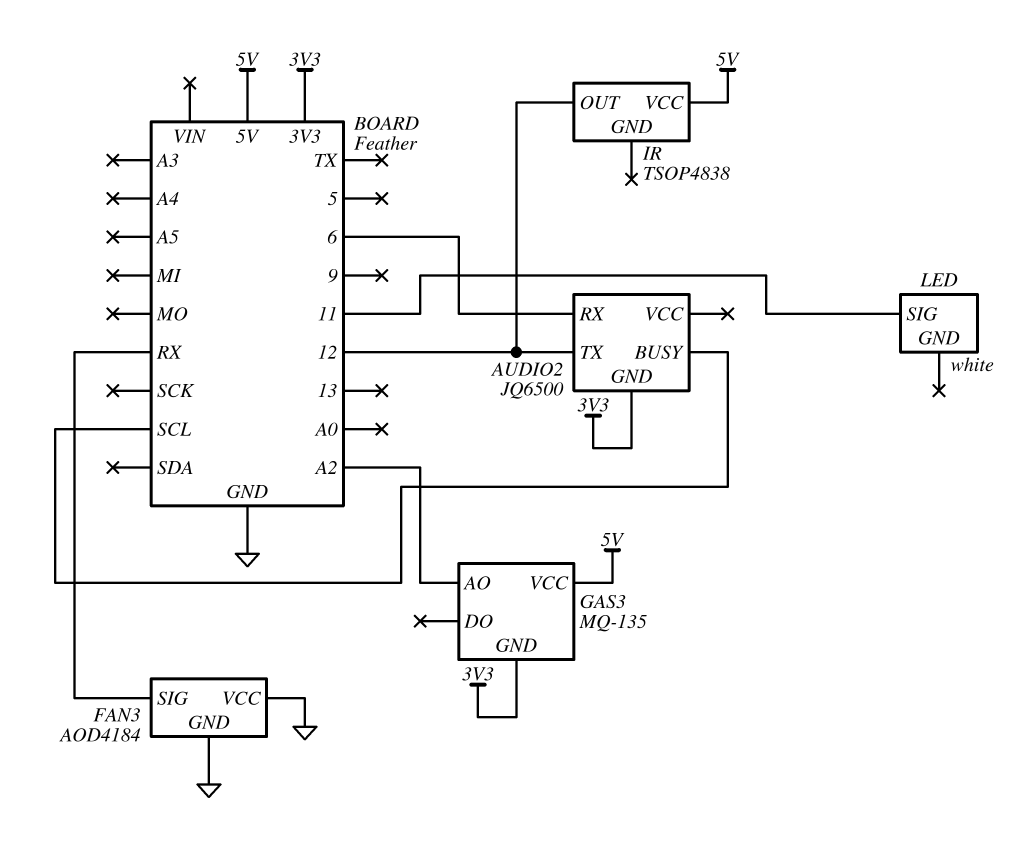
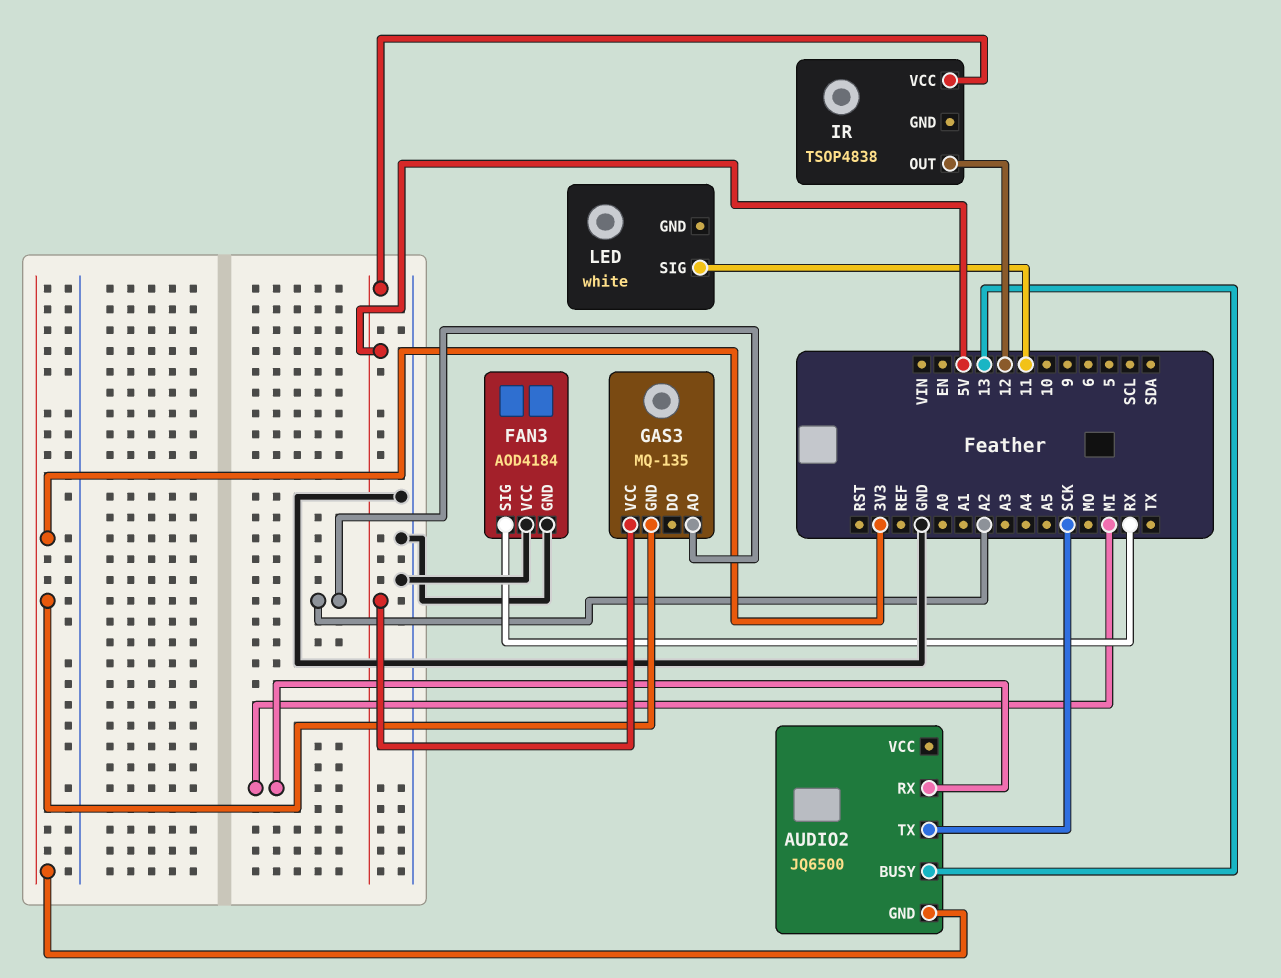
AUDIO2 pin BUSY: SCL -> 13
AUDIO2 pin RX: 6 -> MI
AUDIO2 pin TX: 12 -> SCK

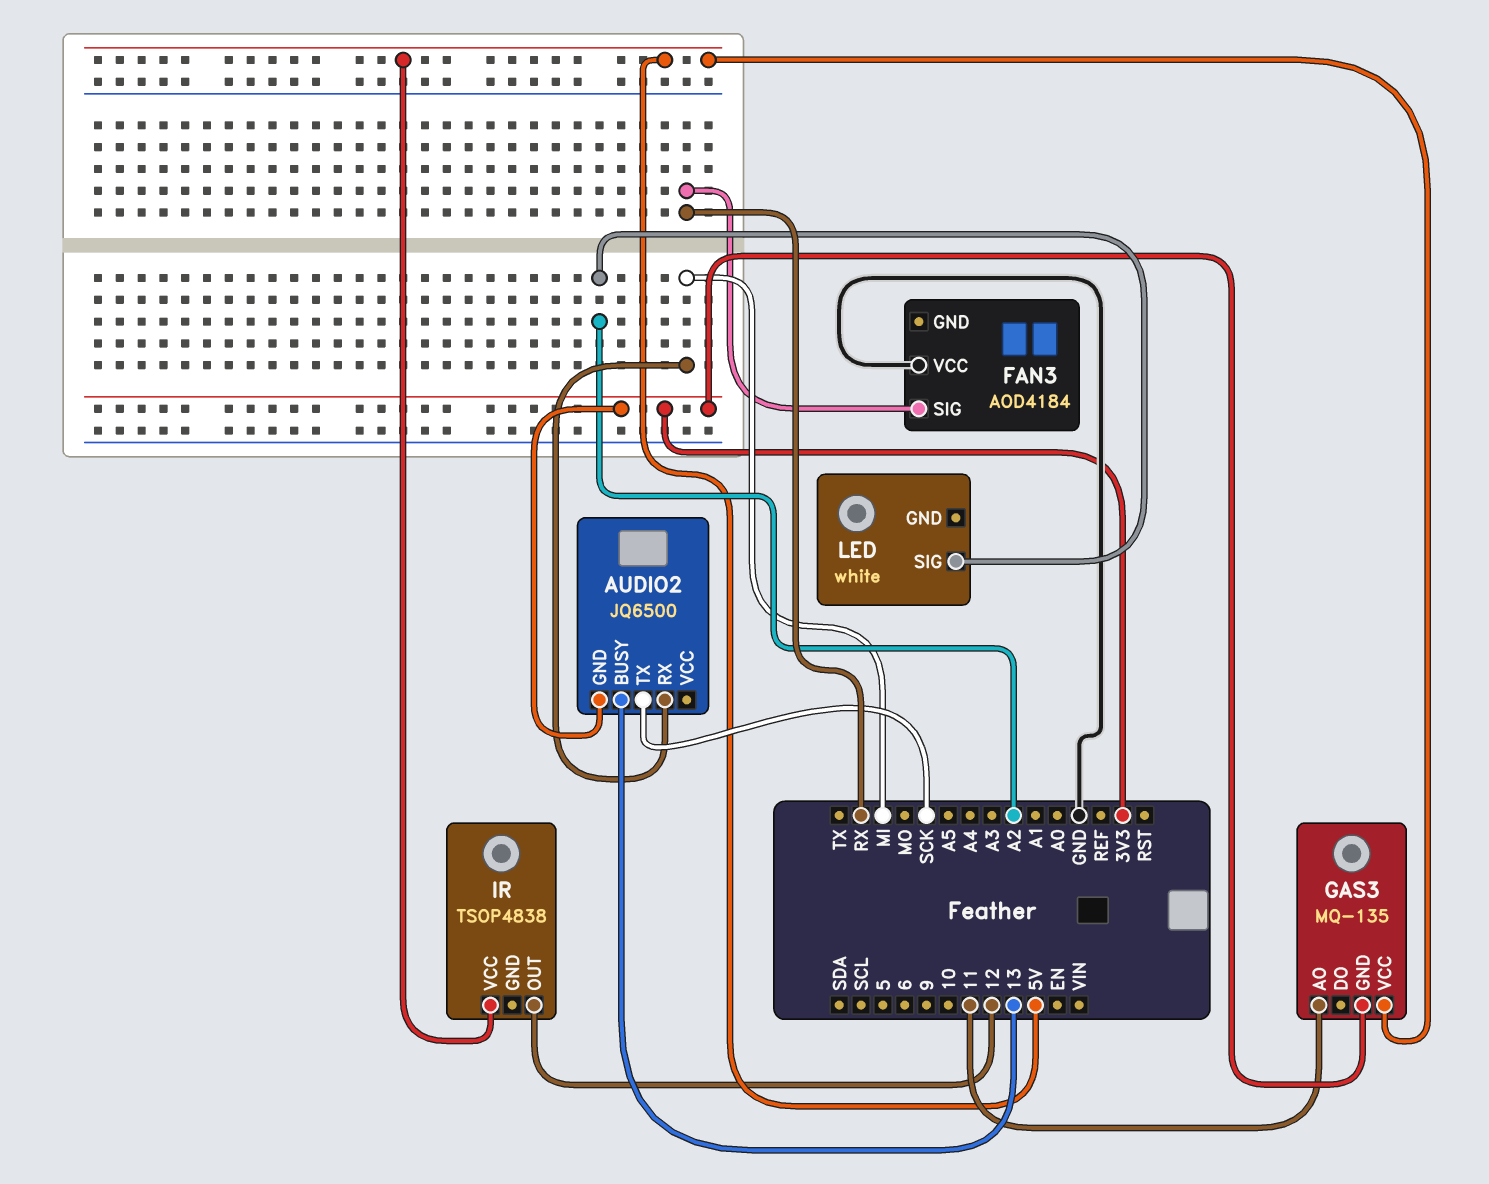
FAN3 pin GND: GND -> none
GAS3 pin AO: A2 -> 11
LED pin SIG: 11 -> A2

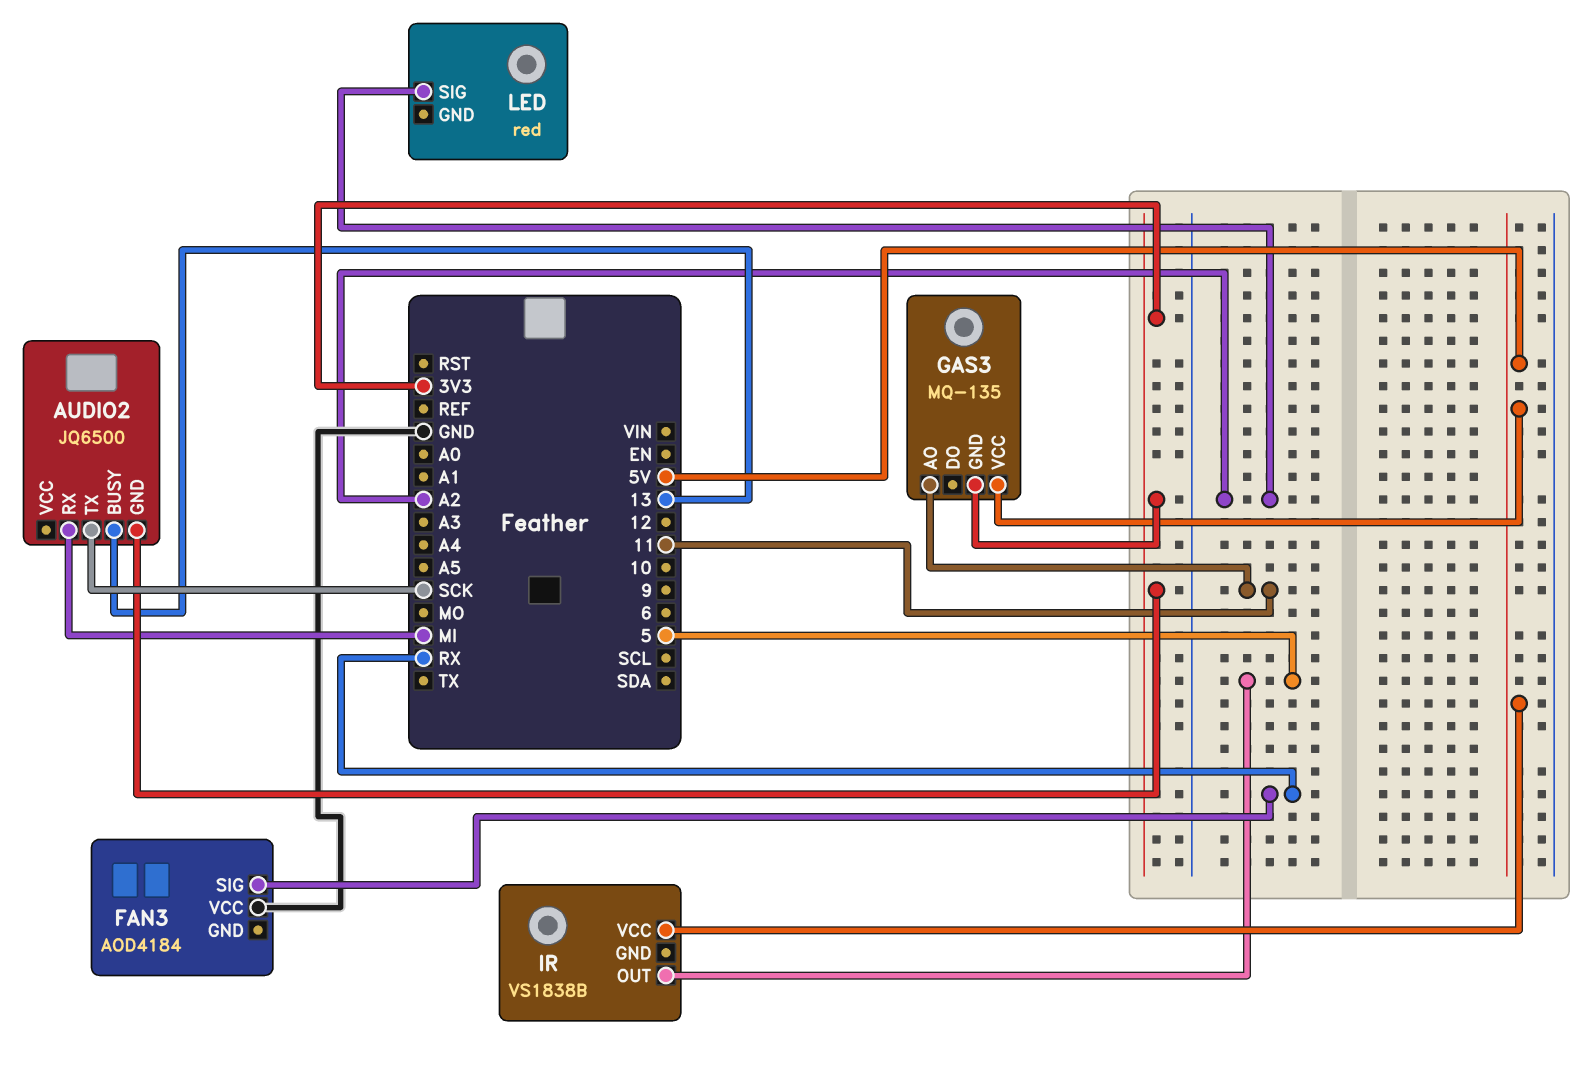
IR: TSOP4838 -> VS1838B
IR pin OUT: 12 -> 5
LED: white -> red

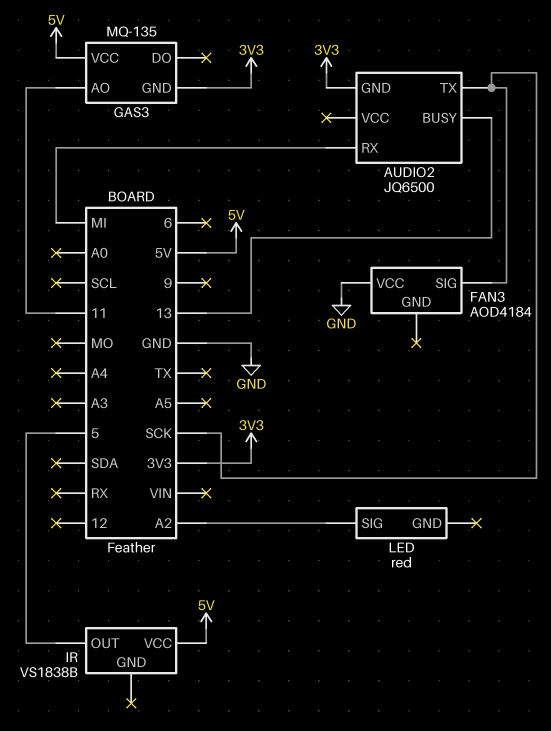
FAN3 pin SIG: RX -> SCK

